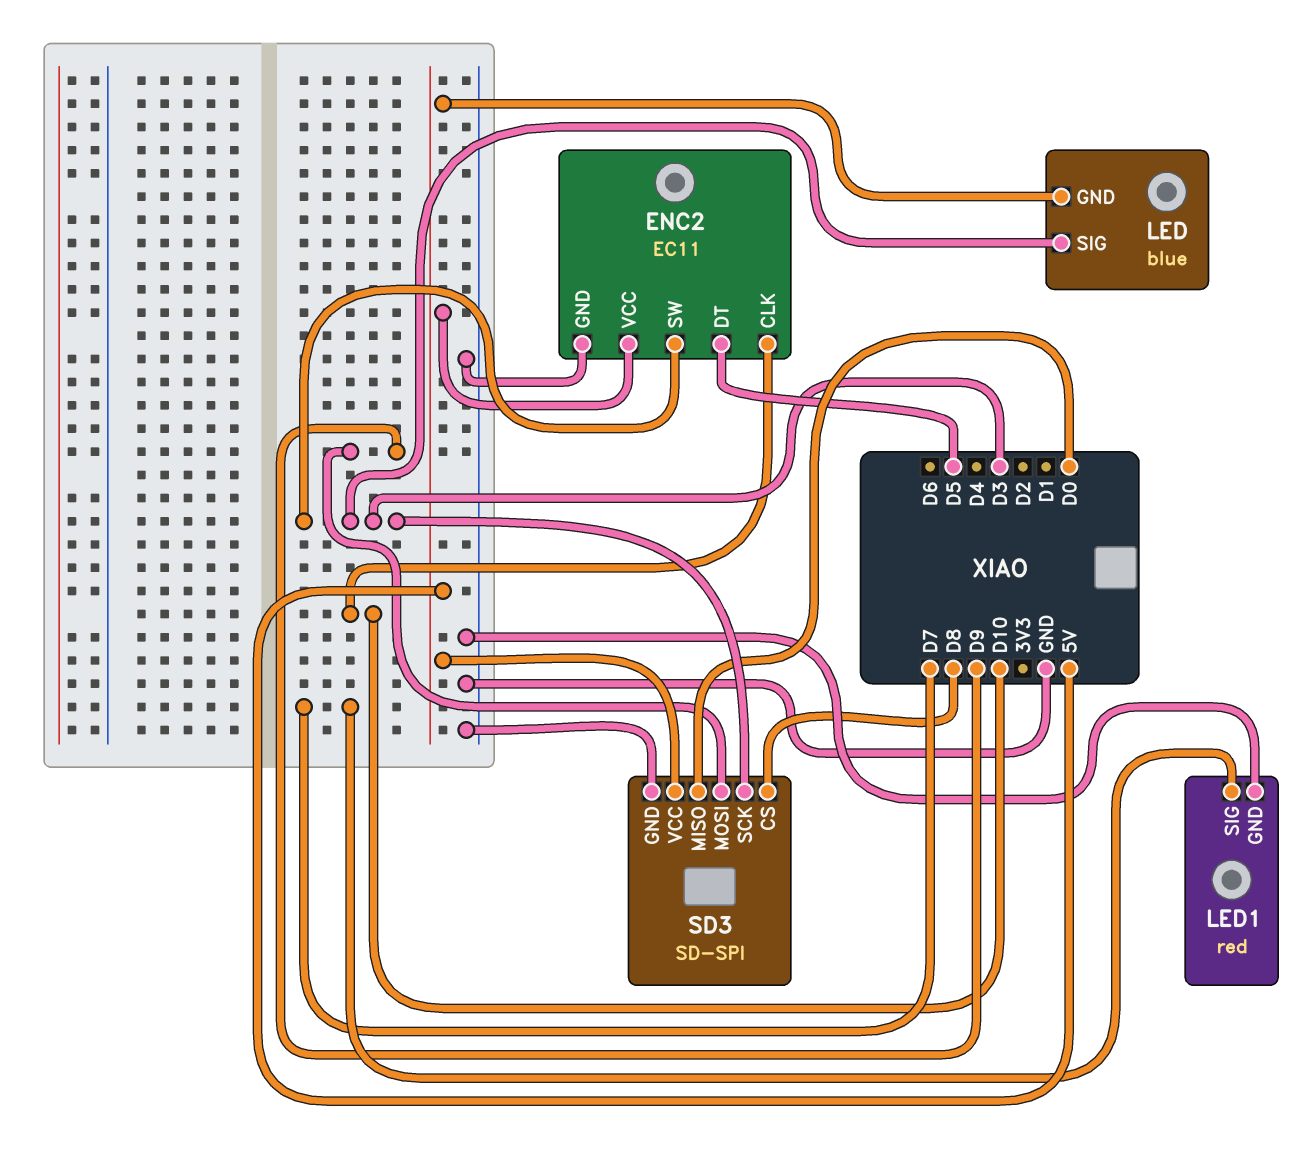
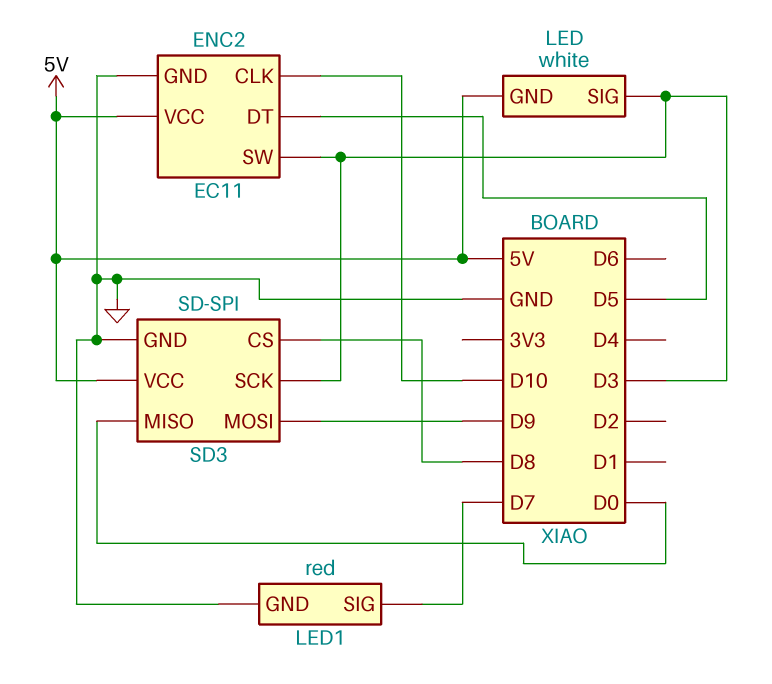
LED: blue -> white

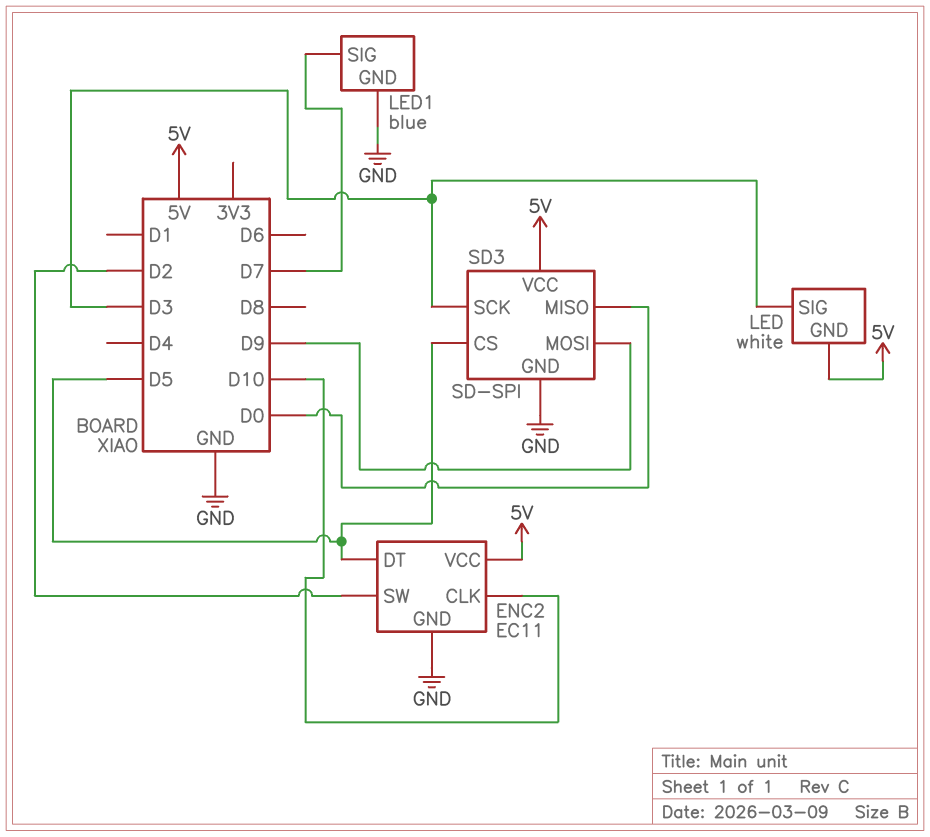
ENC2 pin SW: D3 -> D2
LED1: red -> blue
SD3 pin CS: D8 -> D5

